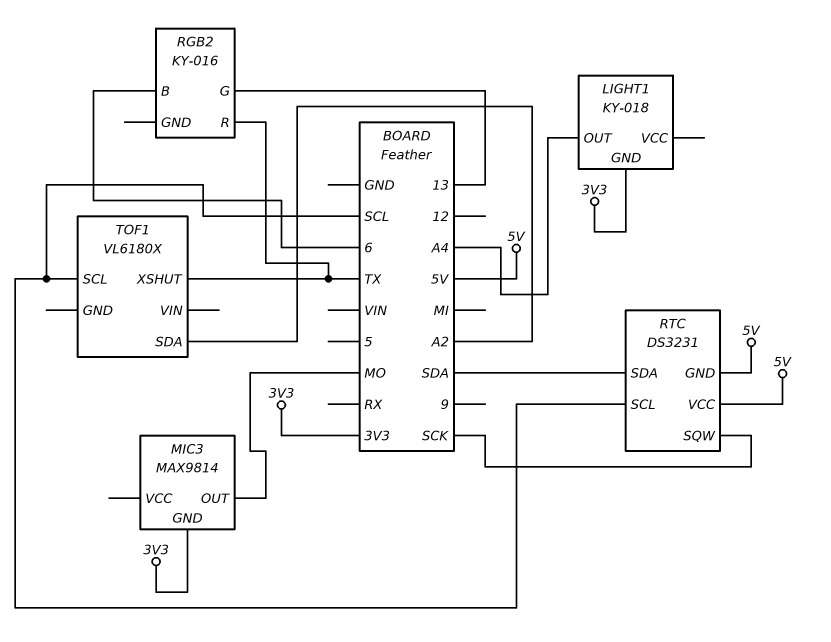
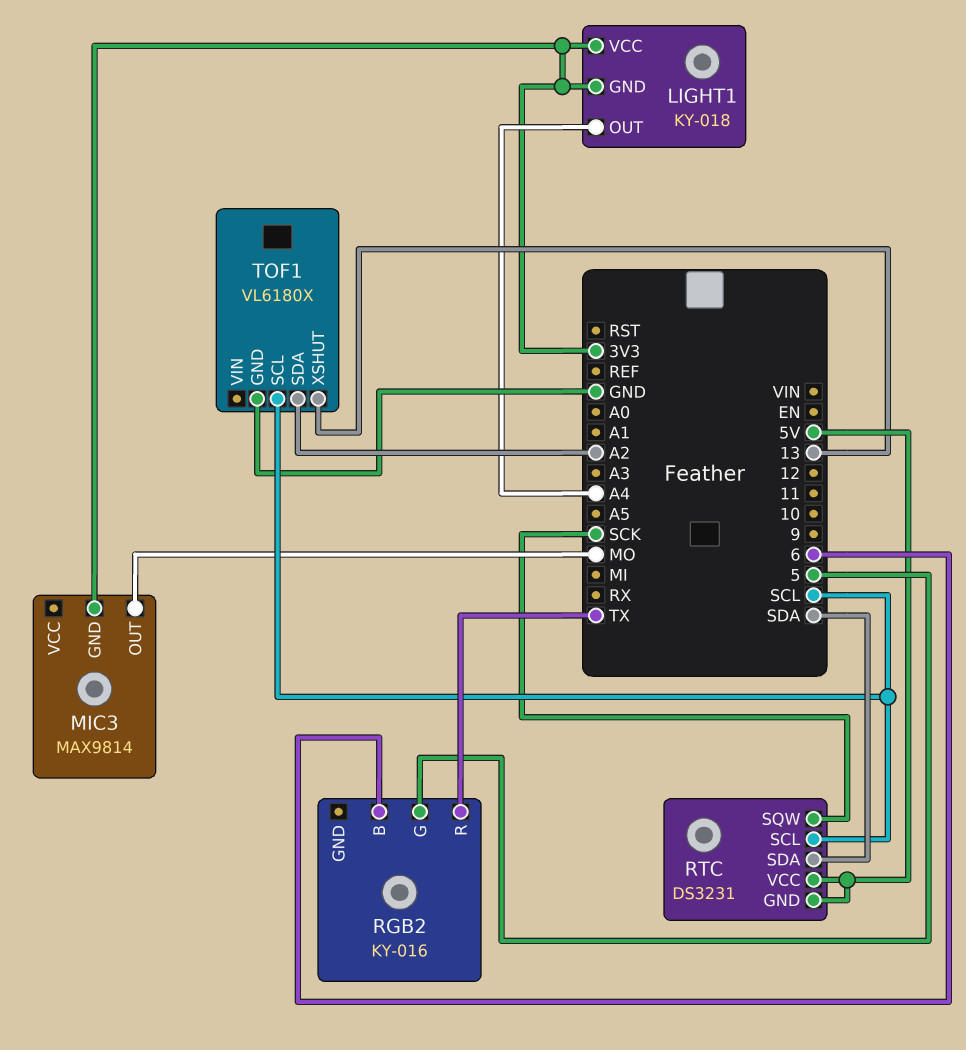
LIGHT1 pin VCC: none -> 3V3
RGB2 pin G: 13 -> 5
TOF1 pin GND: none -> GND
TOF1 pin XSHUT: TX -> 13

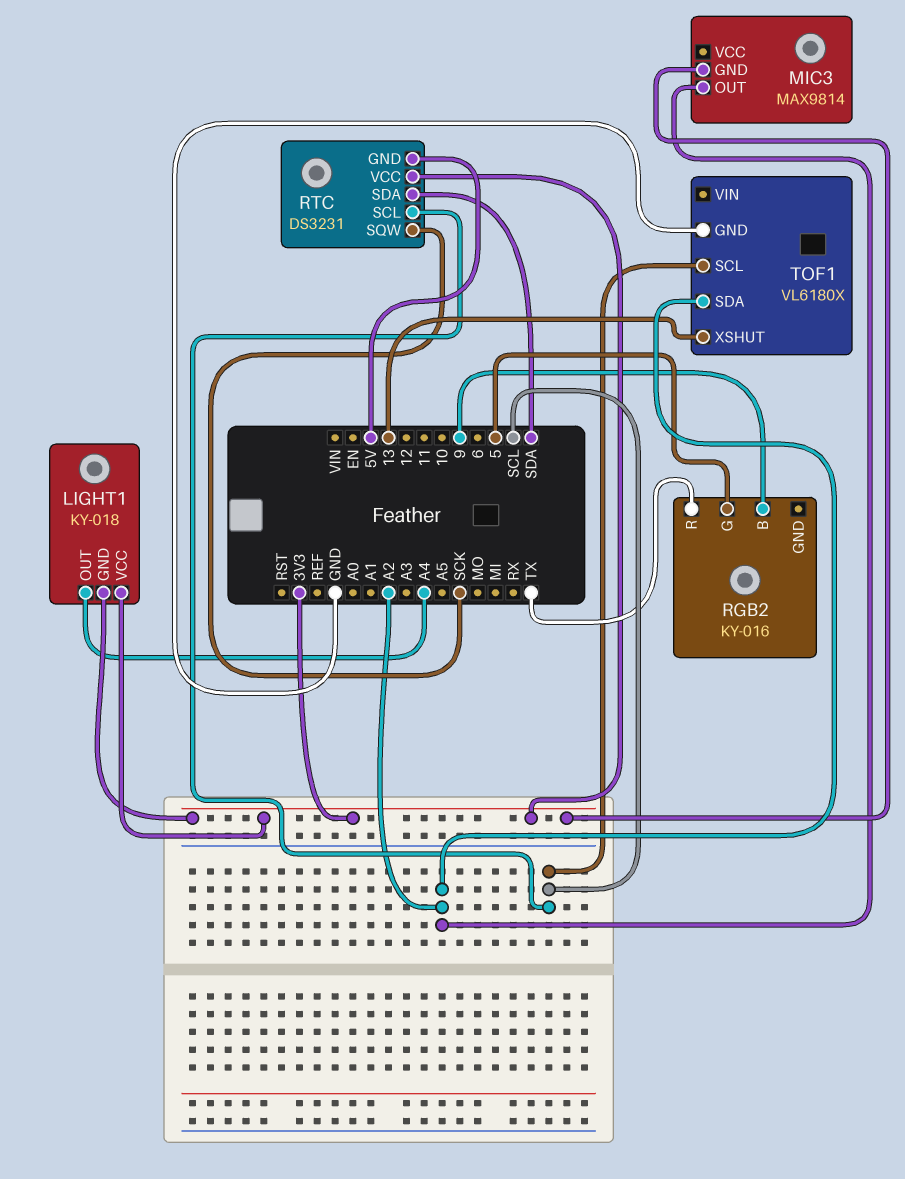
MIC3 pin OUT: MO -> A2
RGB2 pin B: 6 -> 9
RTC pin VCC: 5V -> 3V3

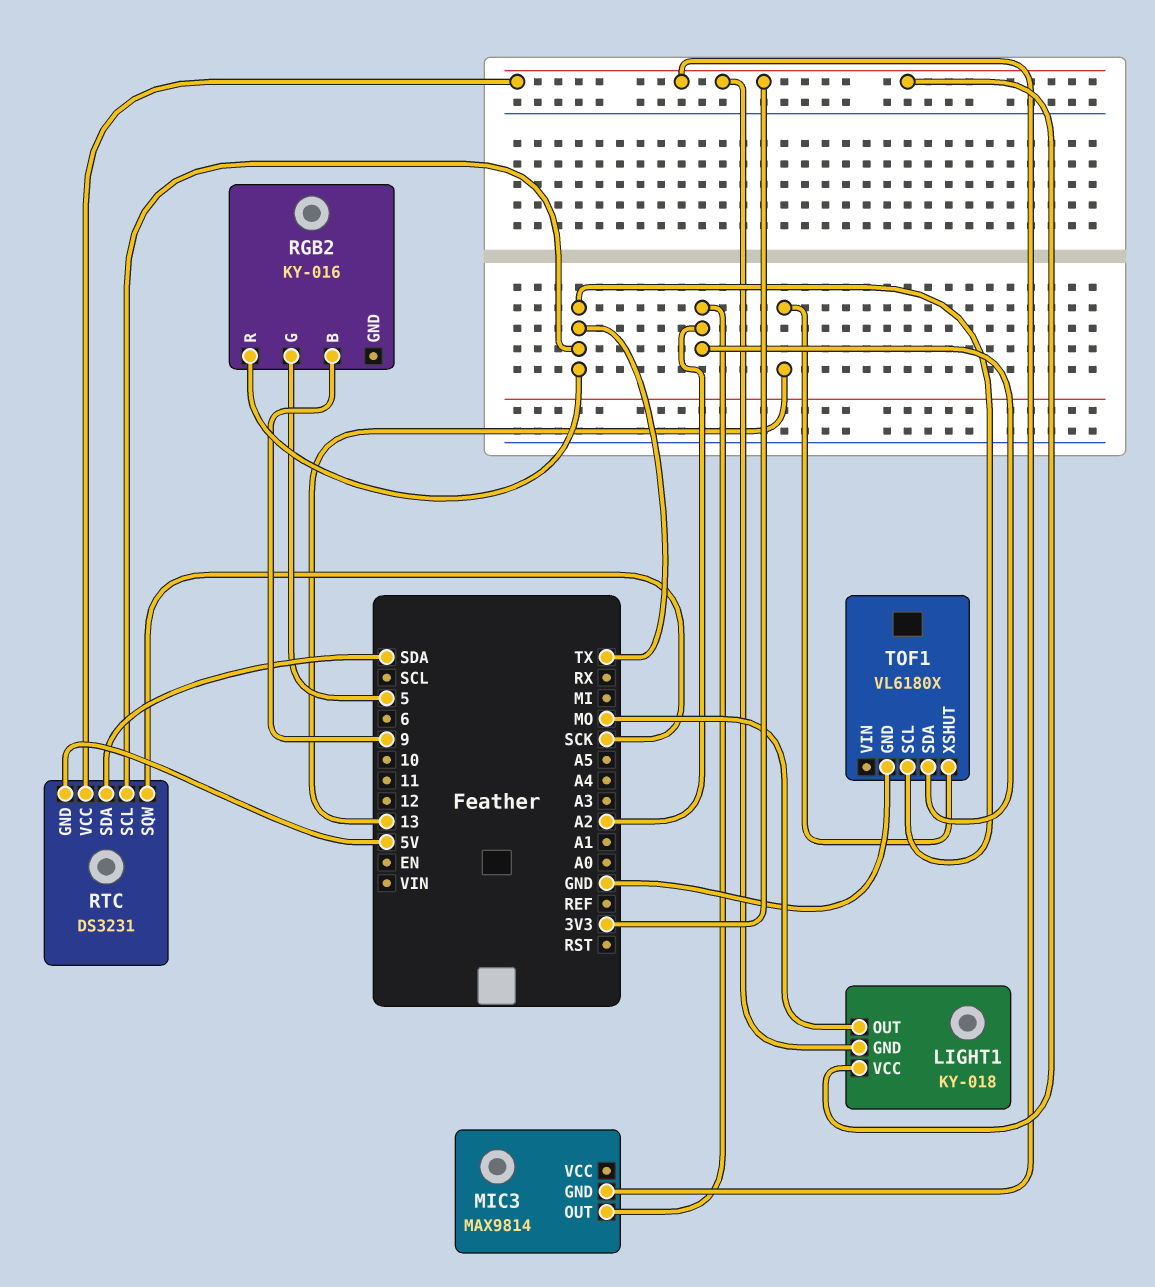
LIGHT1 pin OUT: A4 -> MO
RTC pin SCL: SCL -> TX
TOF1 pin SCL: SCL -> TX

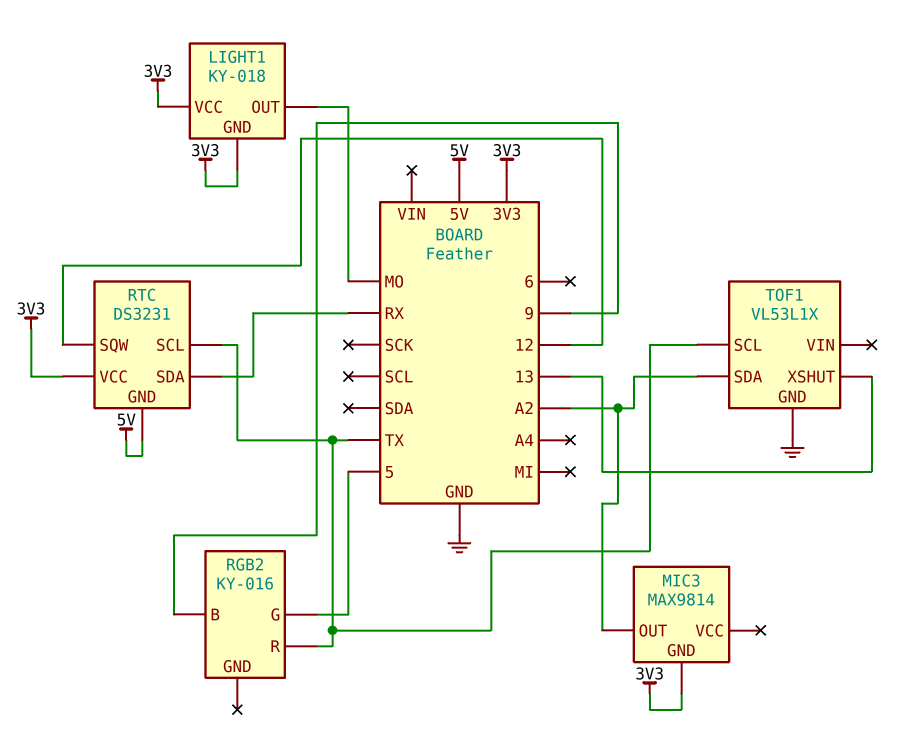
RTC pin SDA: SDA -> RX
RTC pin SQW: SCK -> 12
TOF1: VL6180X -> VL53L1X

